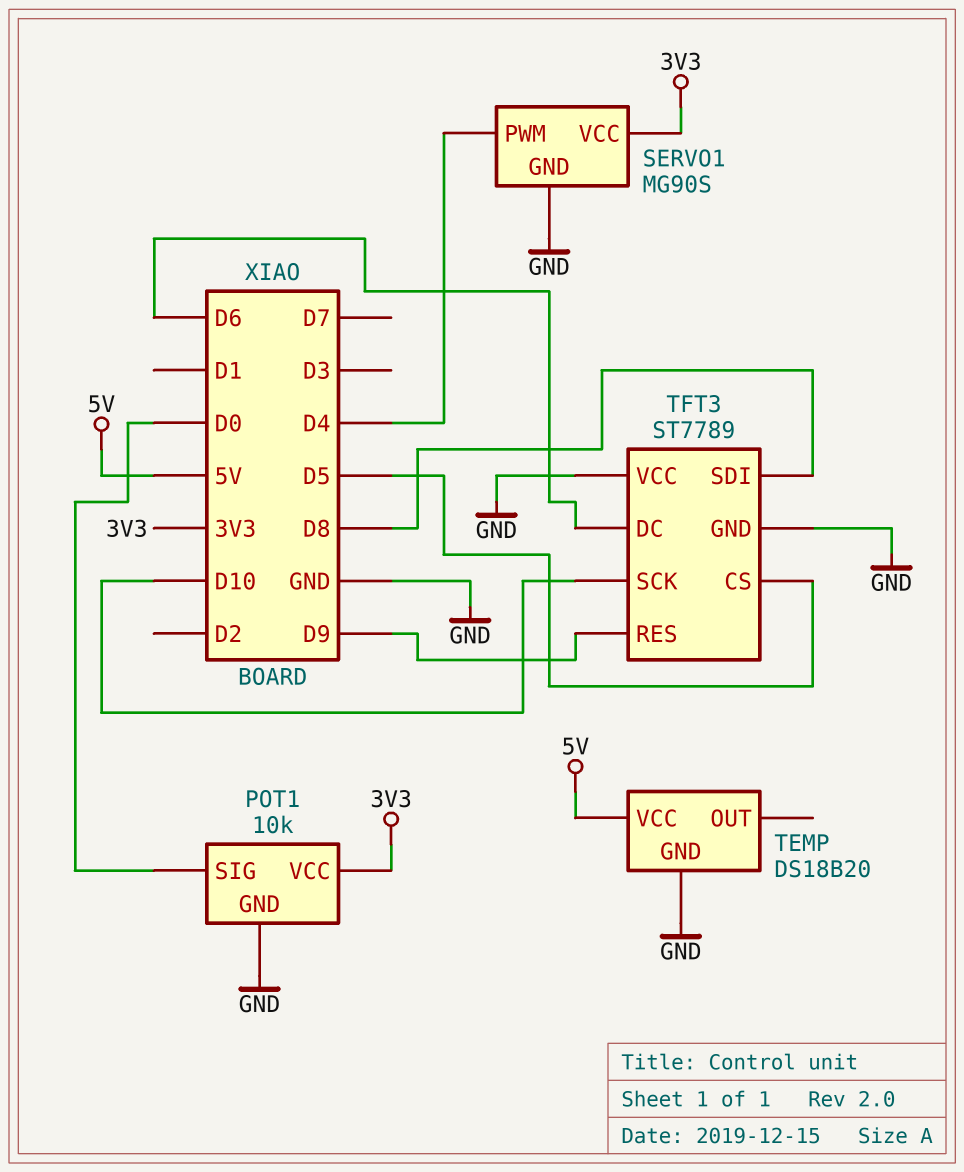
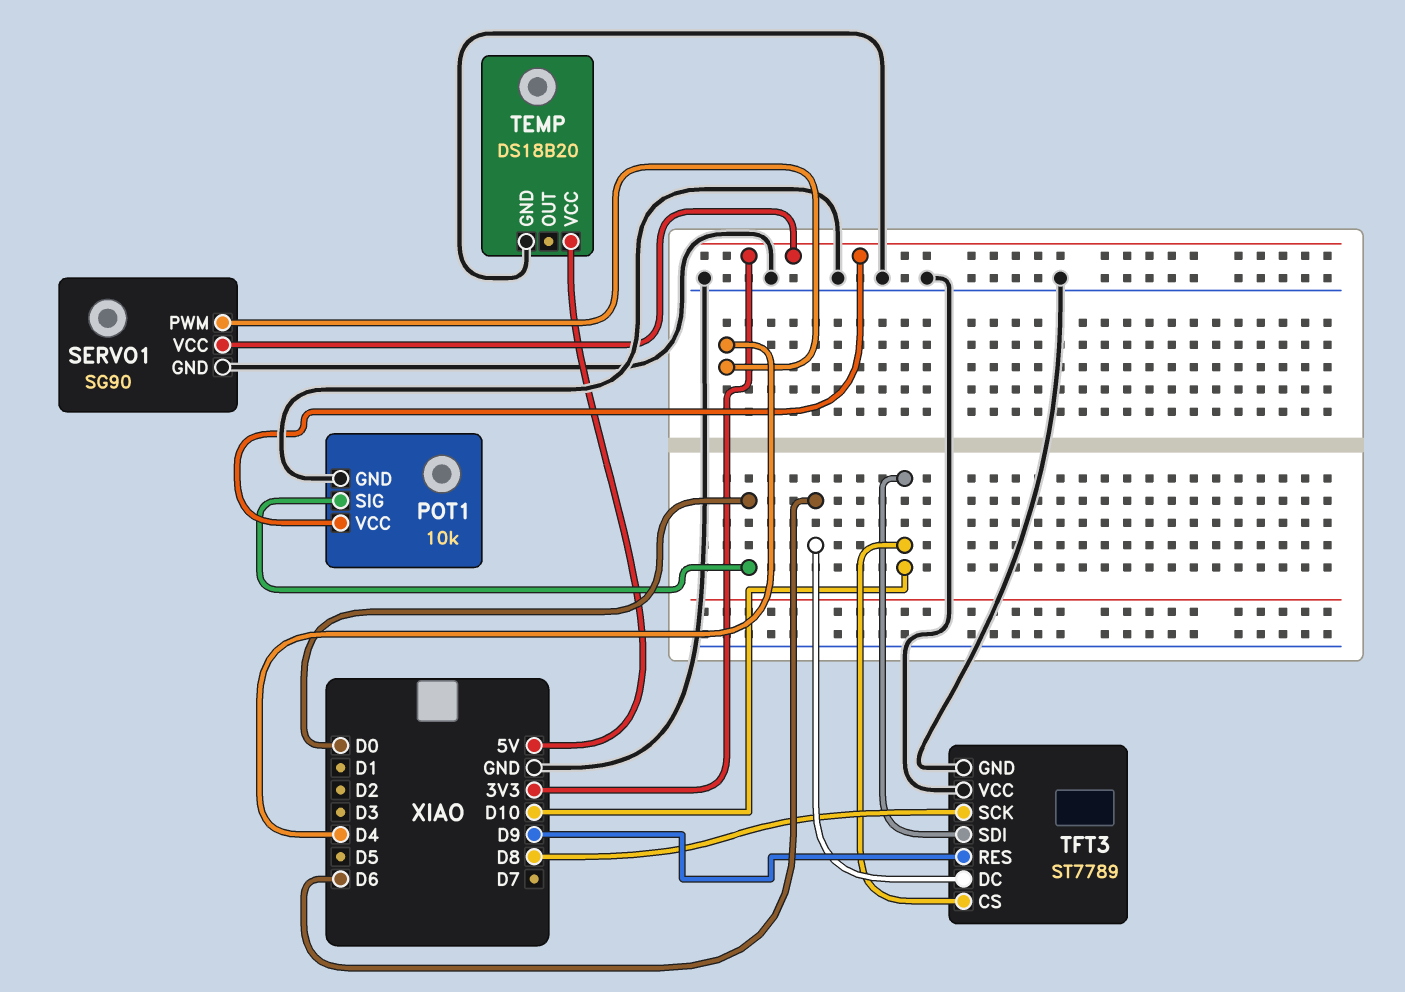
SERVO1: MG90S -> SG90
TFT3 pin CS: D5 -> D10
TFT3 pin SCK: D10 -> D8
TFT3 pin SDI: D8 -> D10

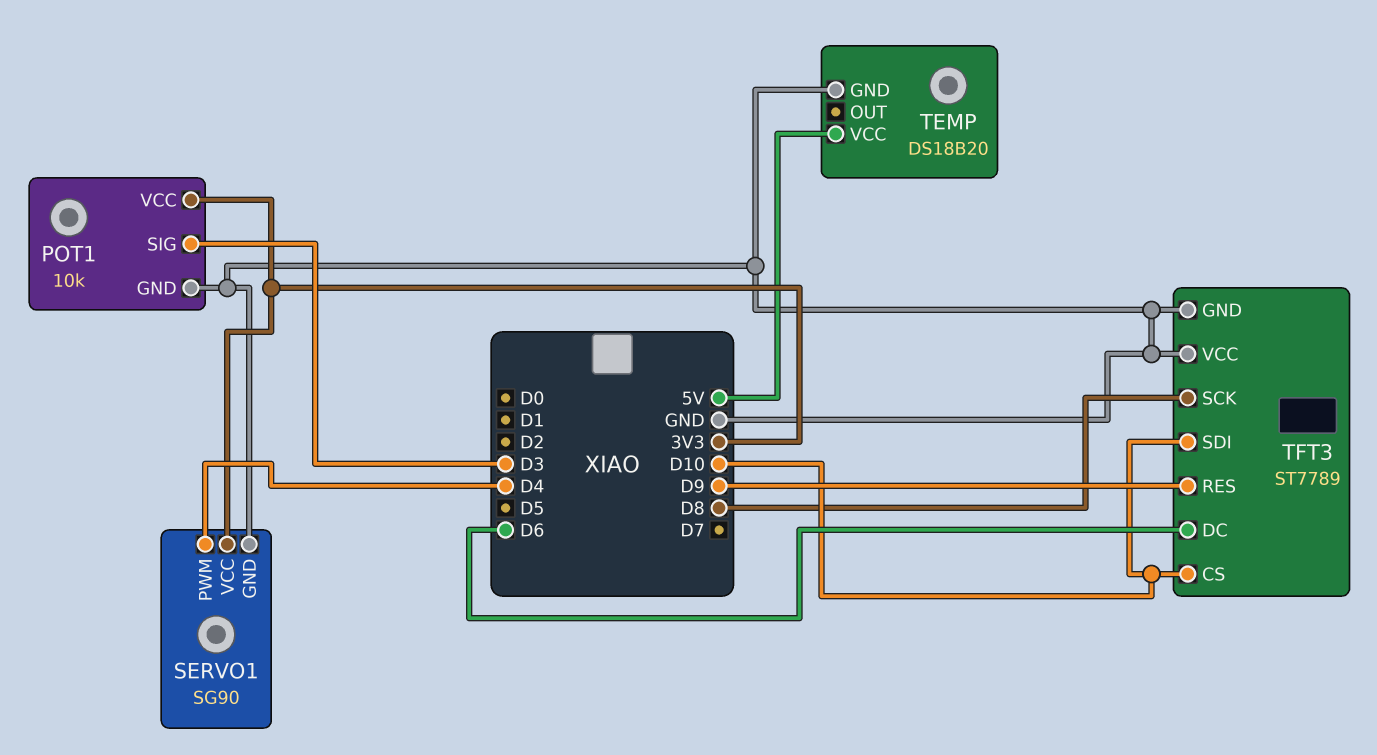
POT1 pin SIG: D0 -> D3

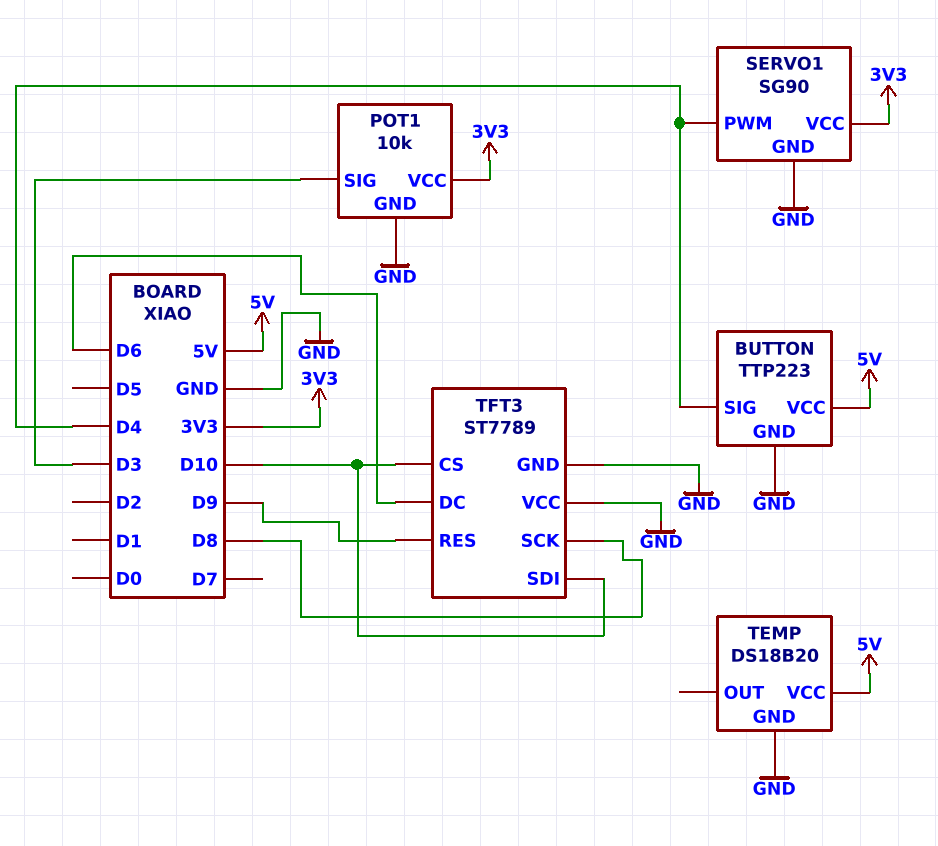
BUTTON: none -> TTP223
BUTTON pin GND: none -> GND
BUTTON pin SIG: none -> D4
BUTTON pin VCC: none -> 5V

